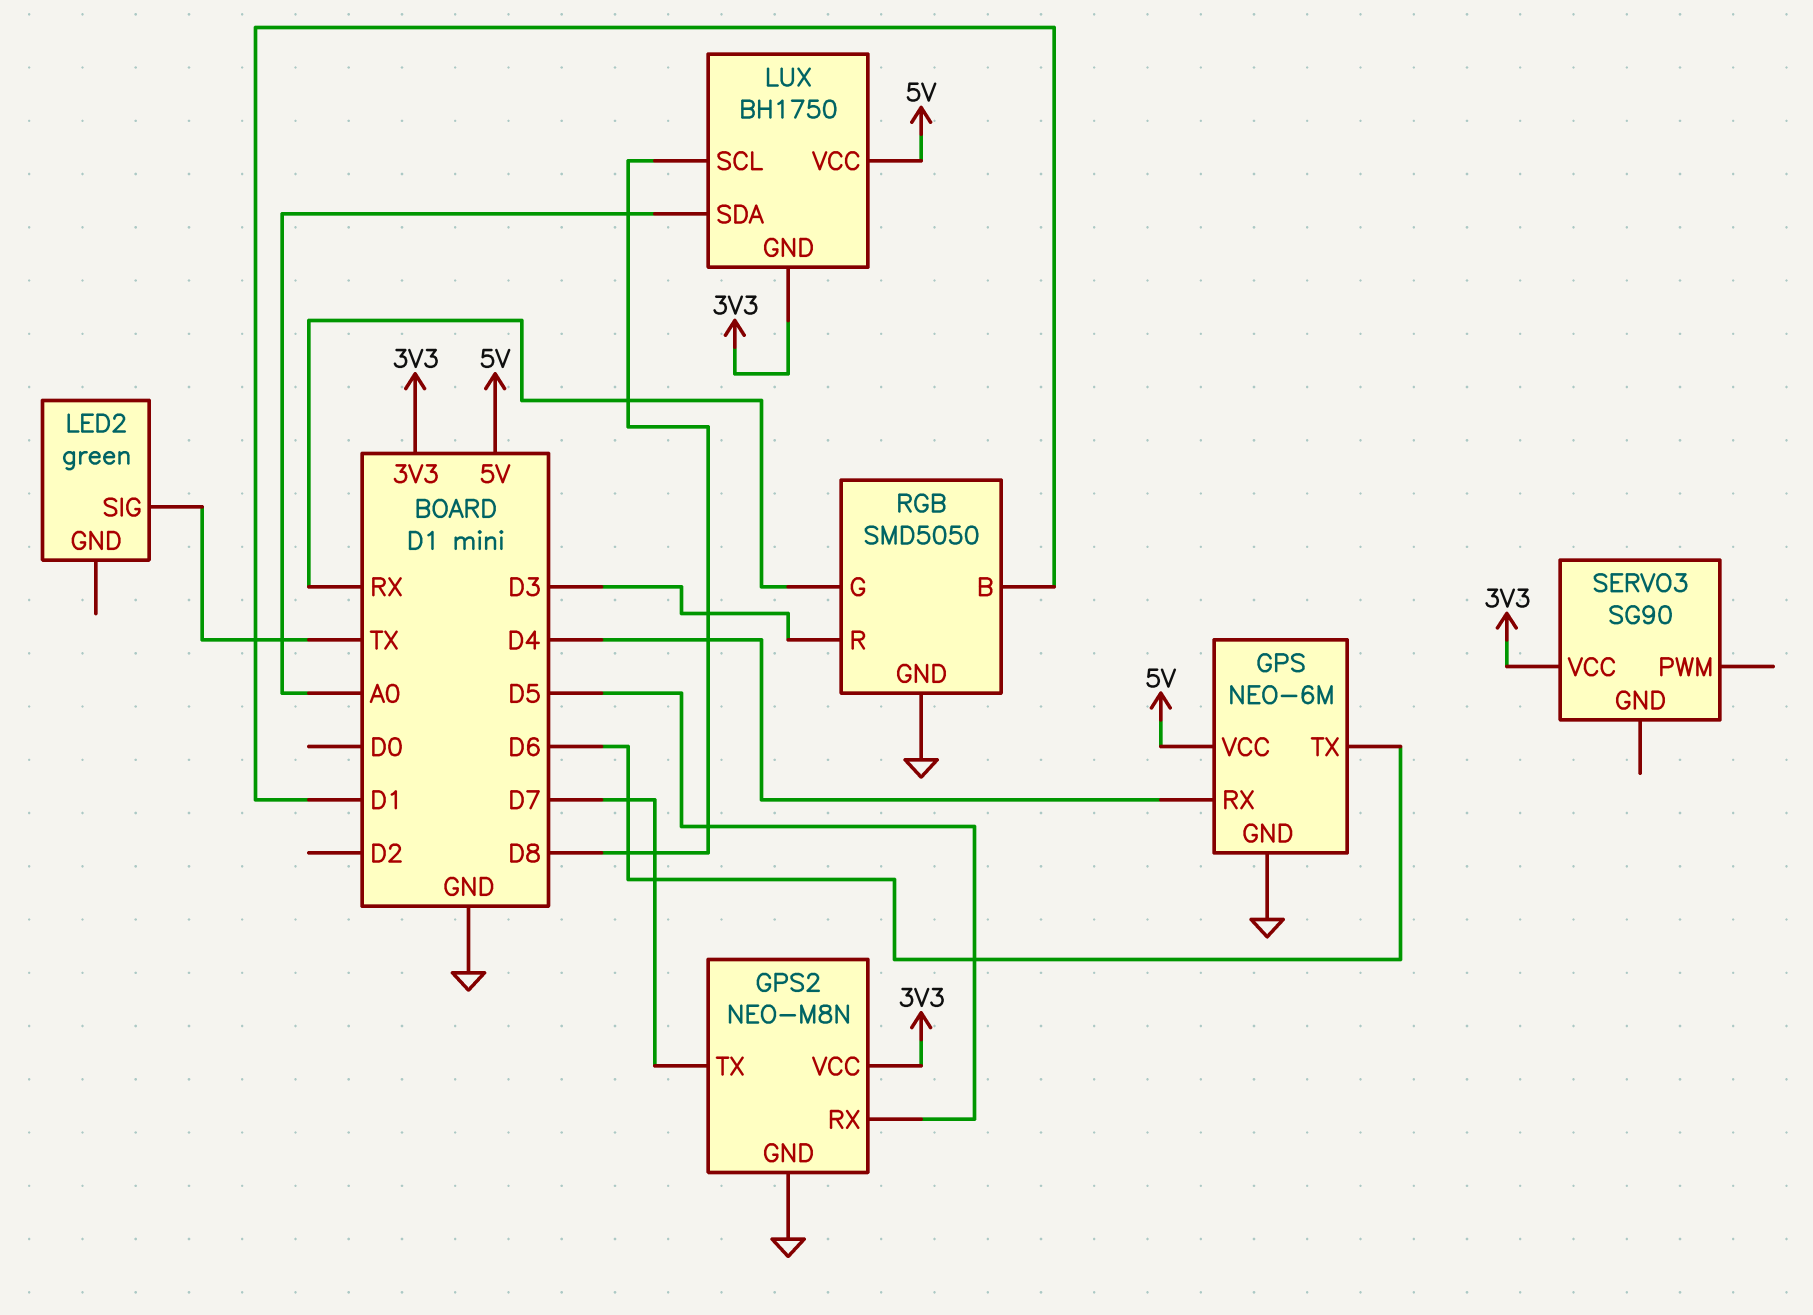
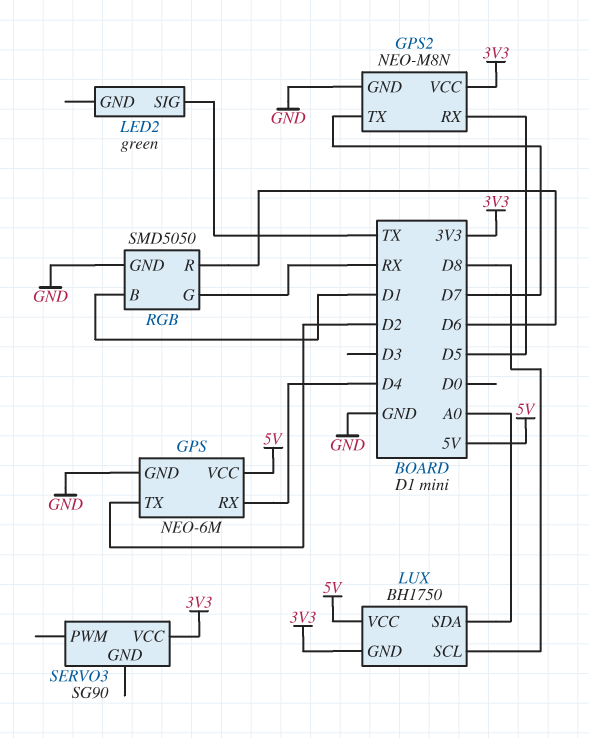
GPS pin TX: D6 -> D2
RGB pin R: D3 -> D6

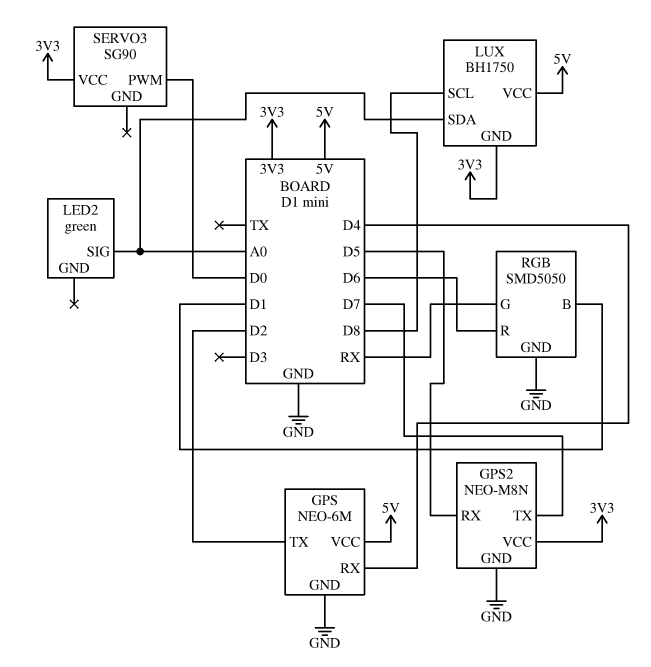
LED2 pin SIG: TX -> A0
SERVO3 pin PWM: none -> D0

